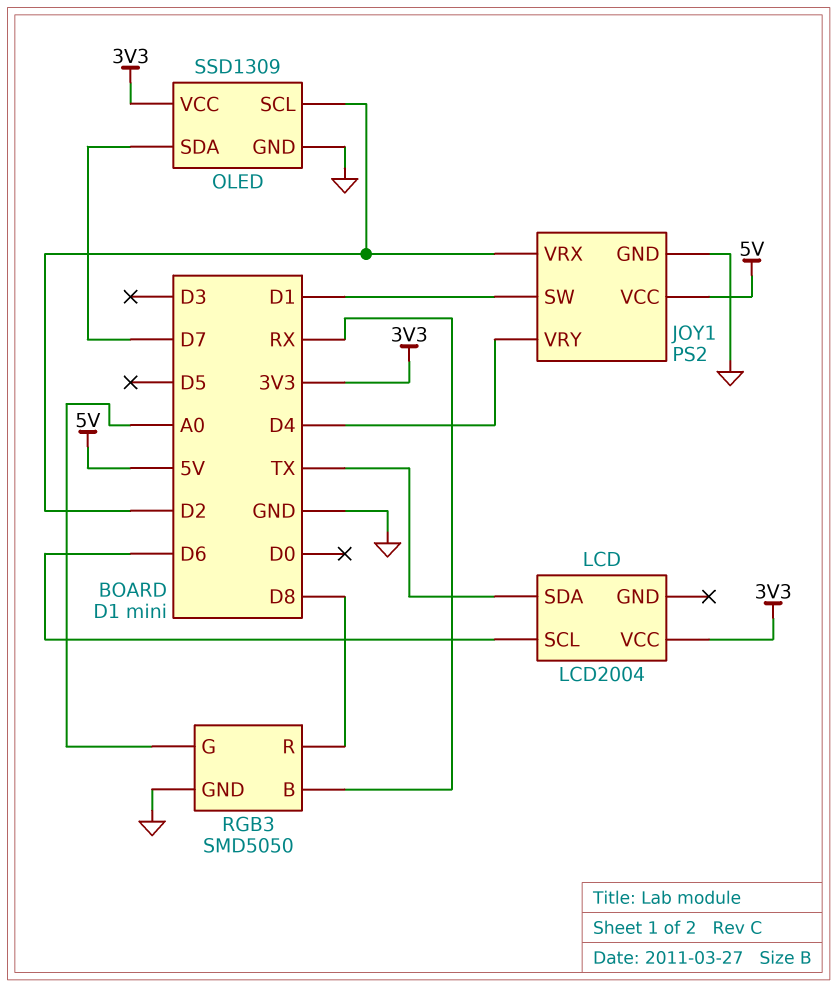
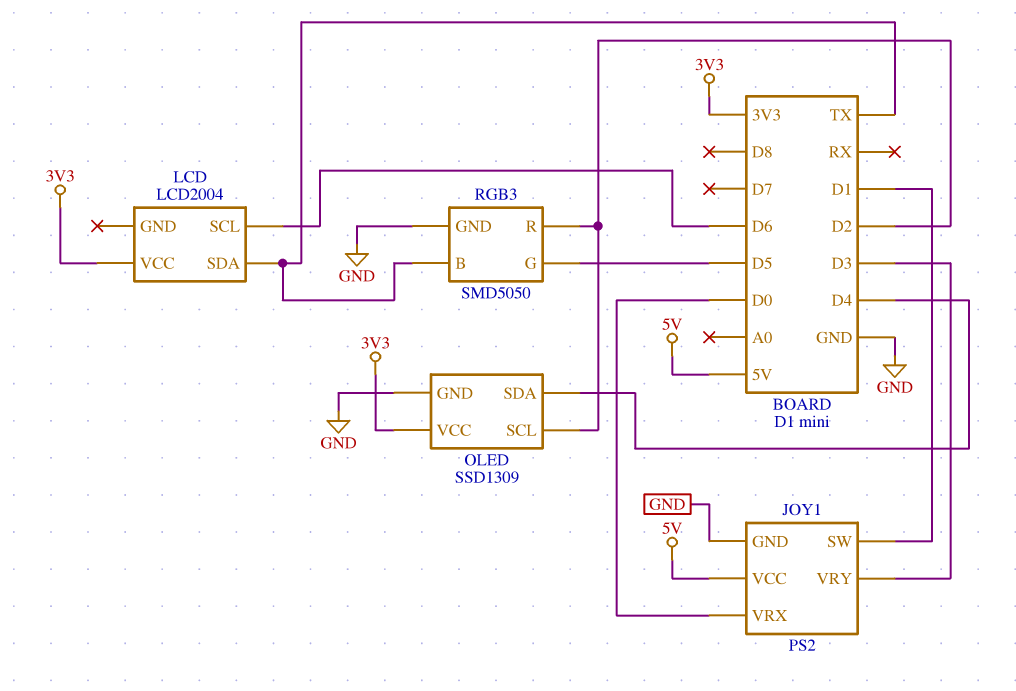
JOY1 pin VRX: D2 -> D0
JOY1 pin VRY: D4 -> D3
OLED pin SDA: D7 -> D4
RGB3 pin B: RX -> TX
RGB3 pin G: A0 -> D5
RGB3 pin R: D8 -> D2

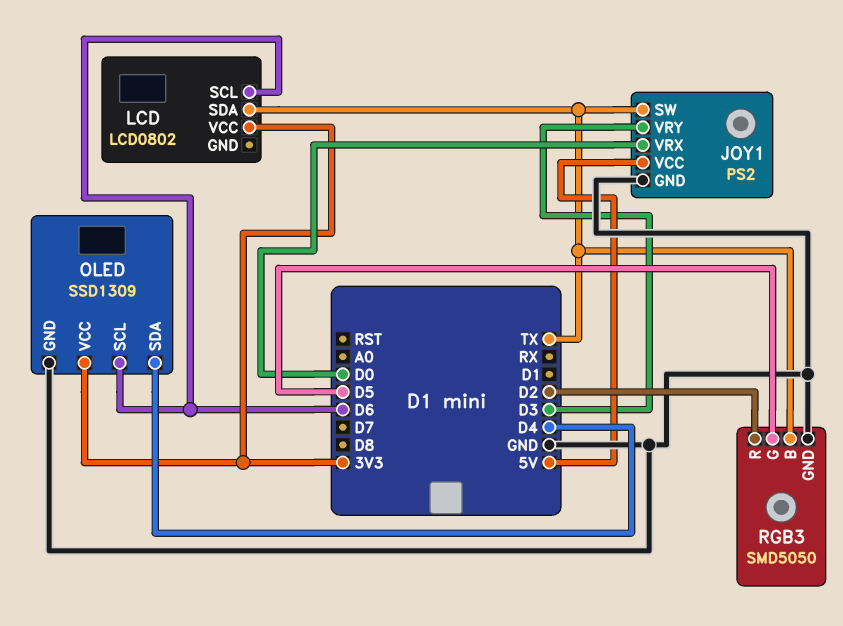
JOY1 pin SW: D1 -> TX
LCD: LCD2004 -> LCD0802
OLED pin SCL: D2 -> D6

